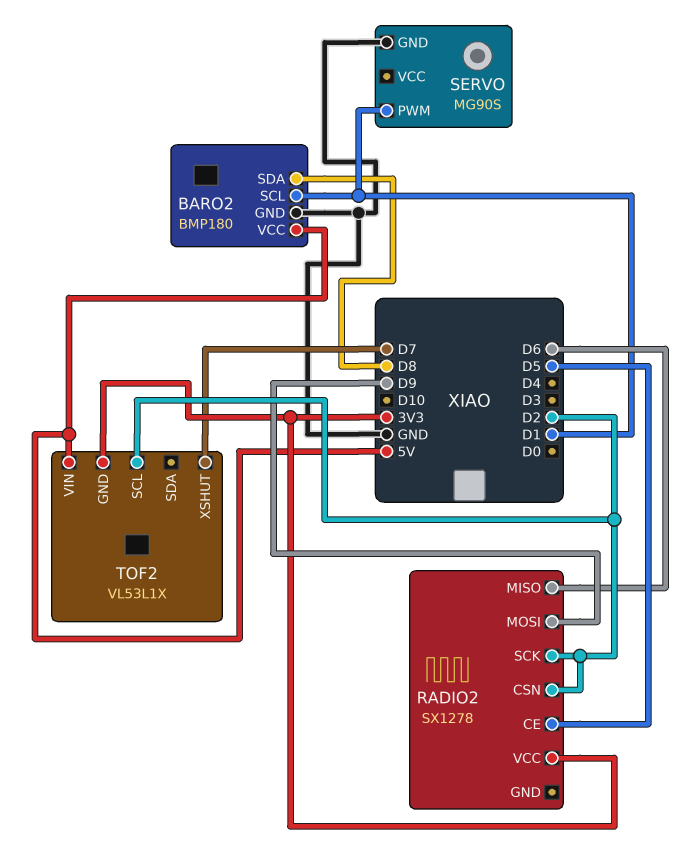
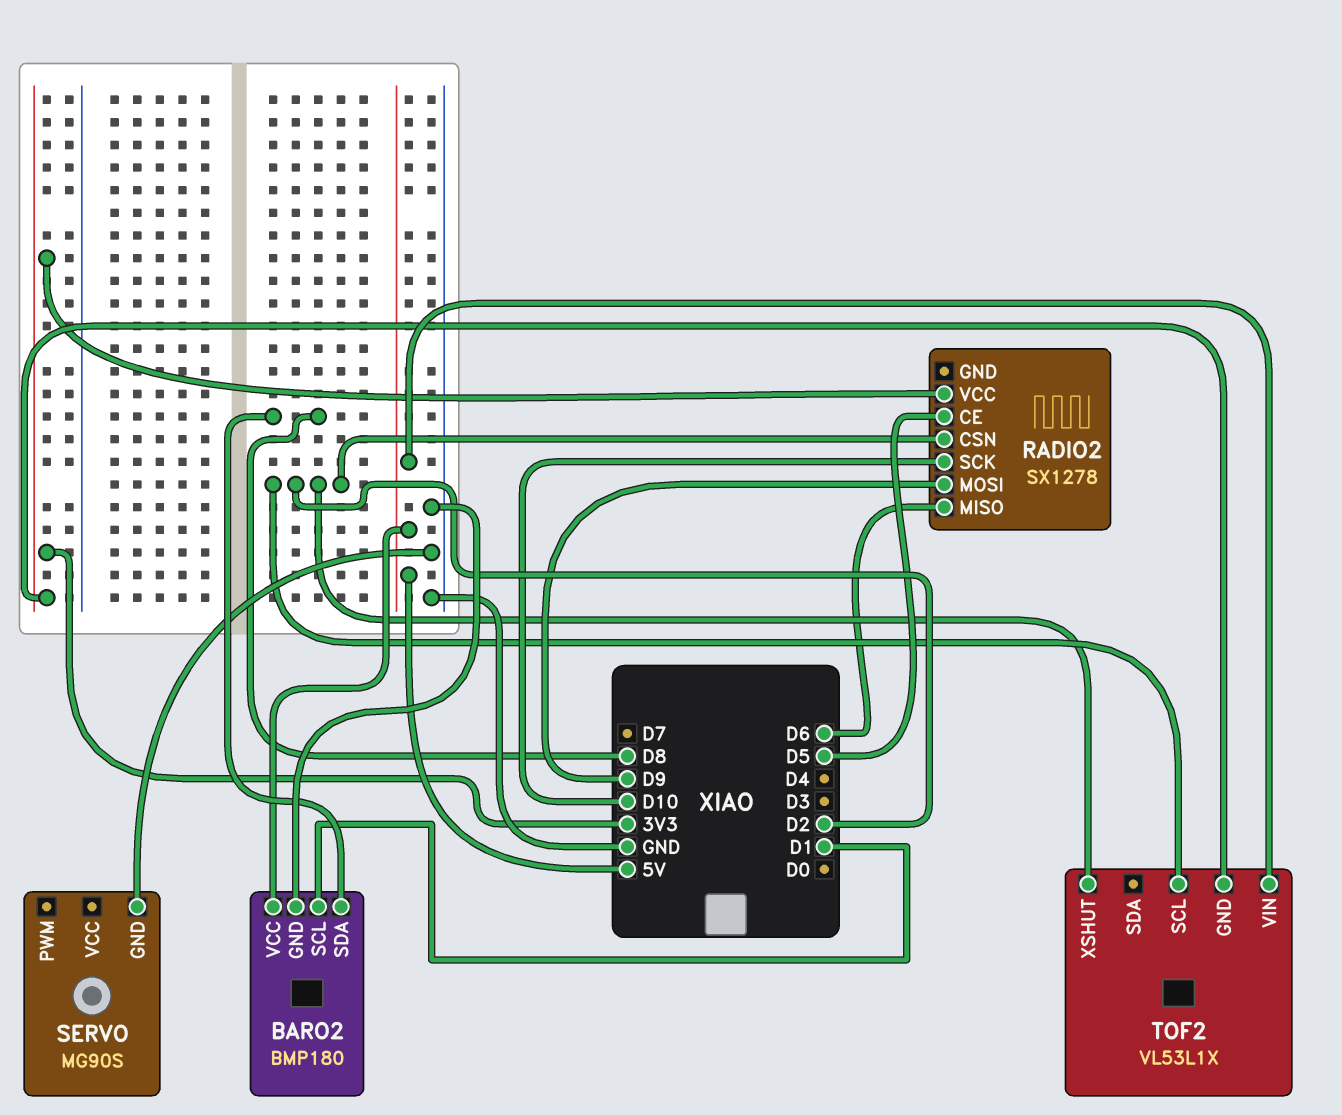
RADIO2 pin SCK: D2 -> D10
SERVO pin PWM: D1 -> none
TOF2 pin XSHUT: D7 -> D2

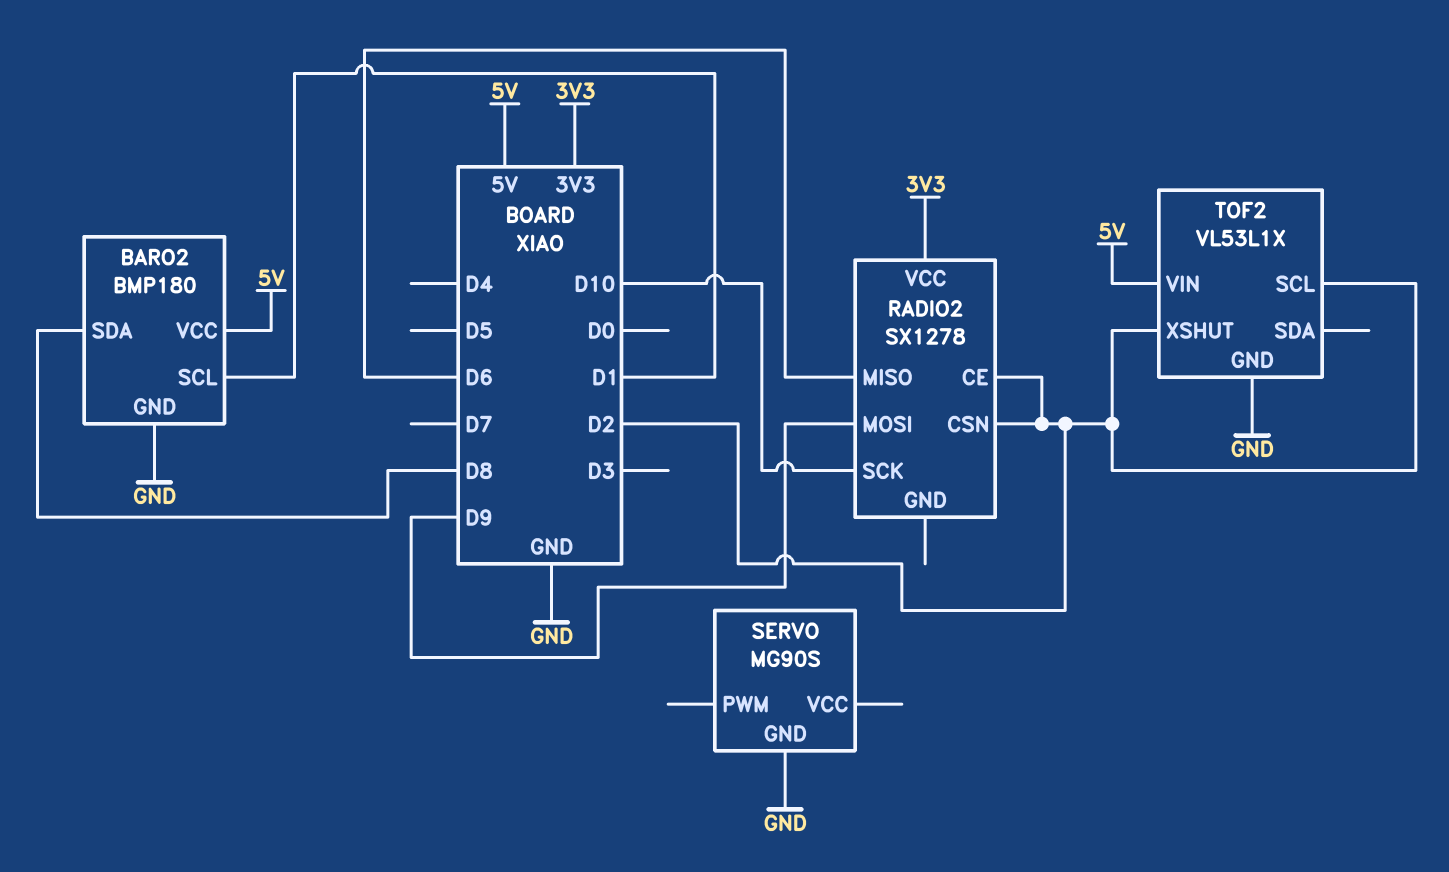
RADIO2 pin CE: D5 -> D2
TOF2 pin GND: 3V3 -> GND

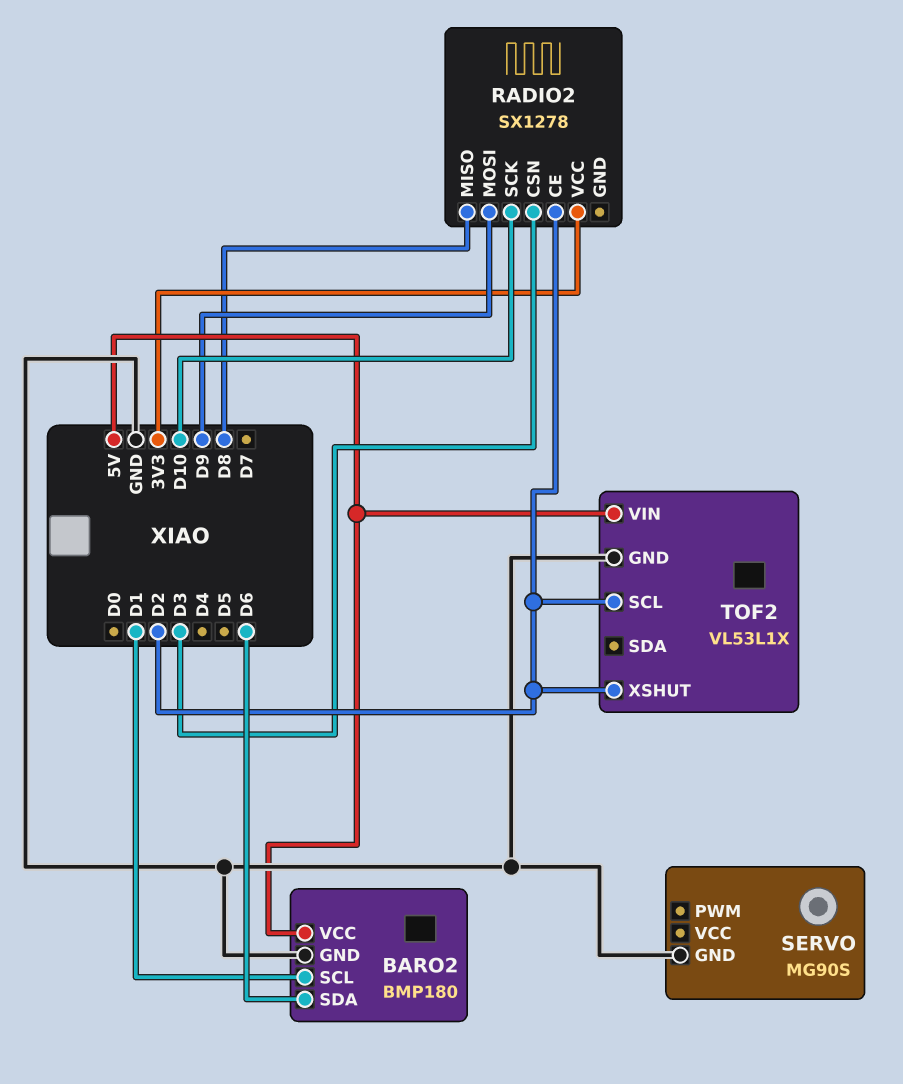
BARO2 pin SDA: D8 -> D6
RADIO2 pin CSN: D2 -> D3
RADIO2 pin MISO: D6 -> D8

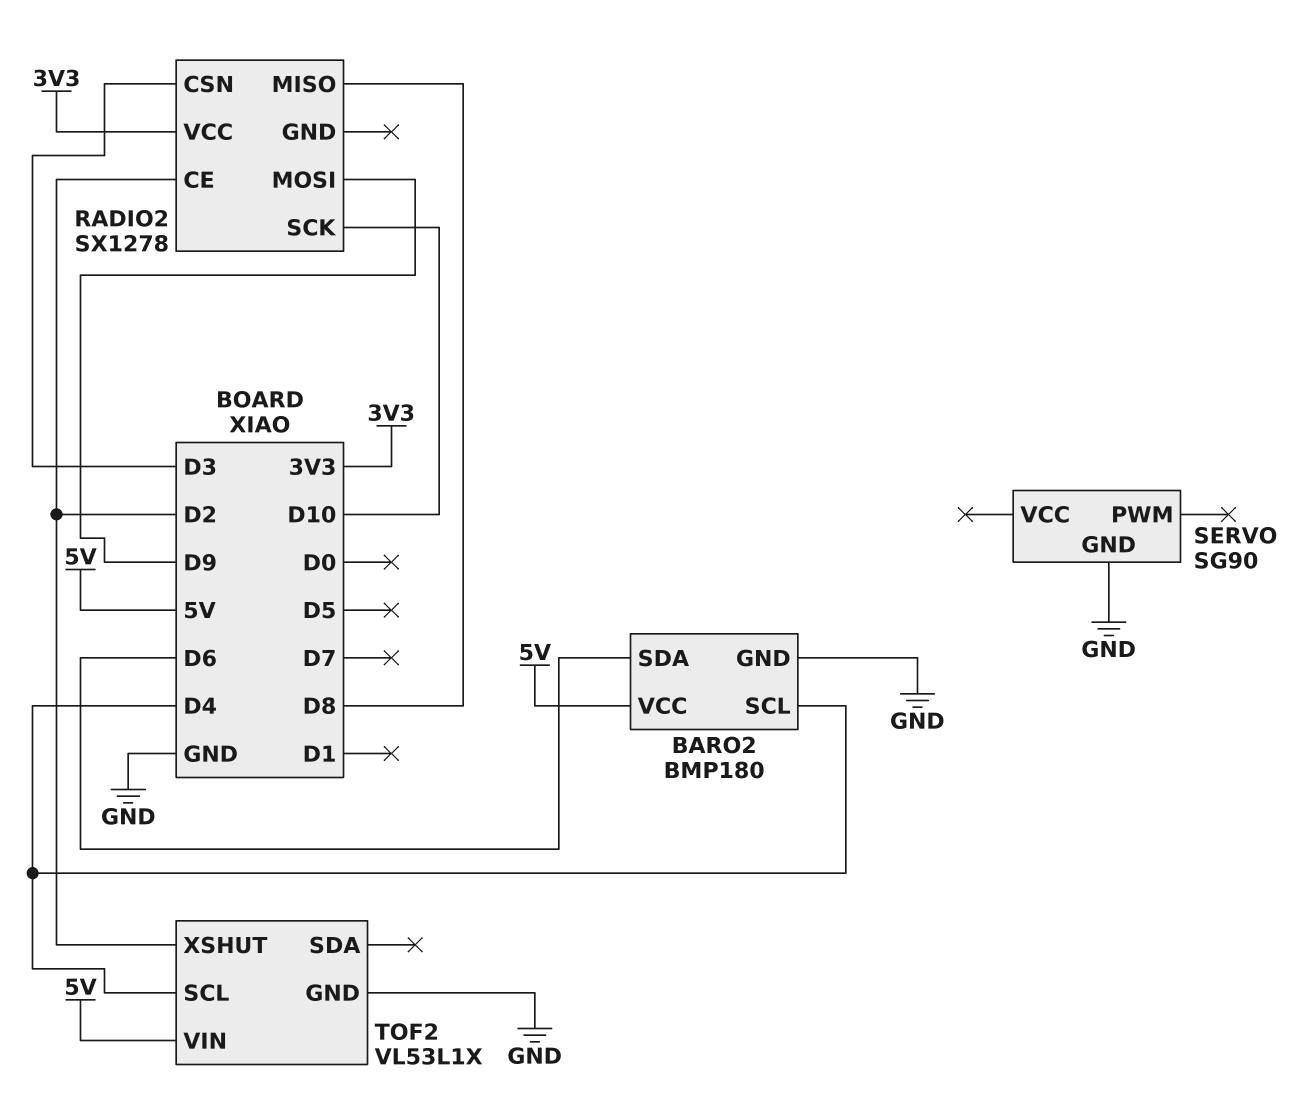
BARO2 pin SCL: D1 -> D4
SERVO: MG90S -> SG90
TOF2 pin SCL: D2 -> D4

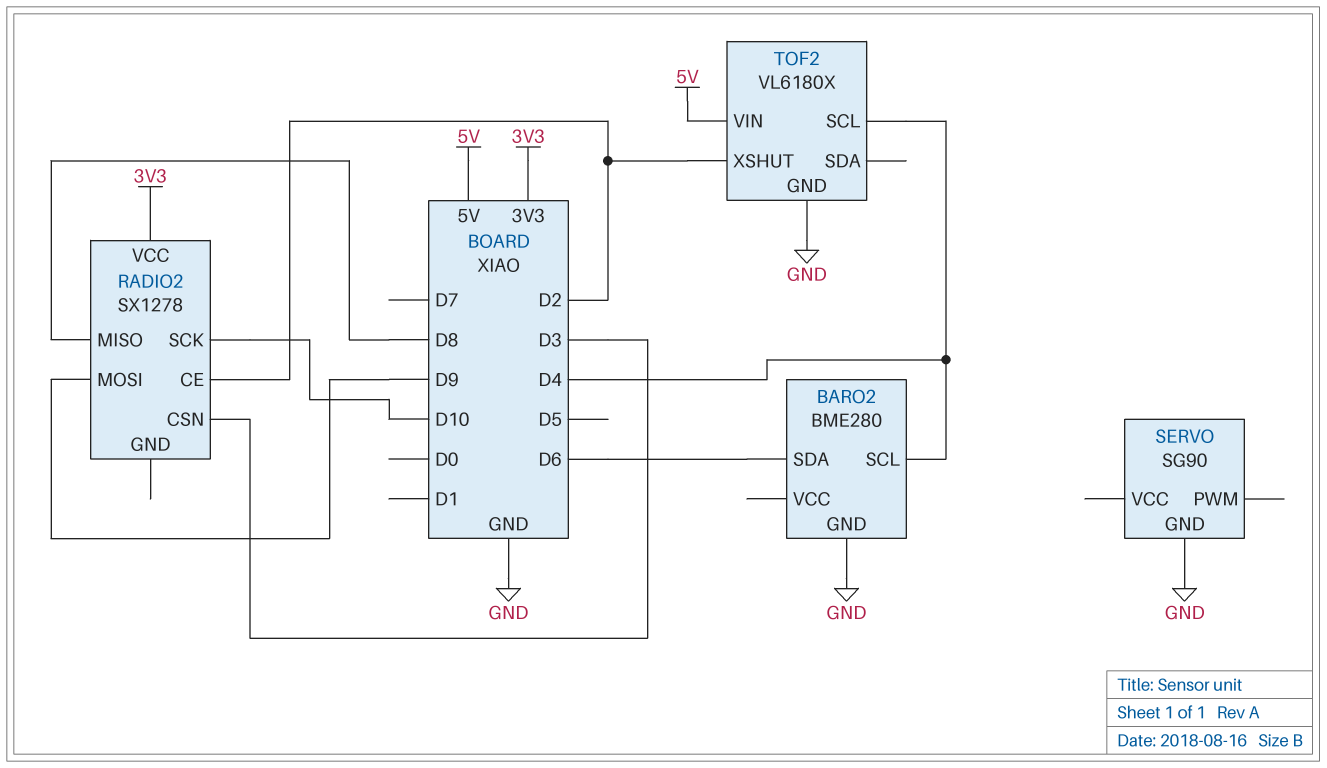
BARO2: BMP180 -> BME280
BARO2 pin VCC: 5V -> none
TOF2: VL53L1X -> VL6180X

